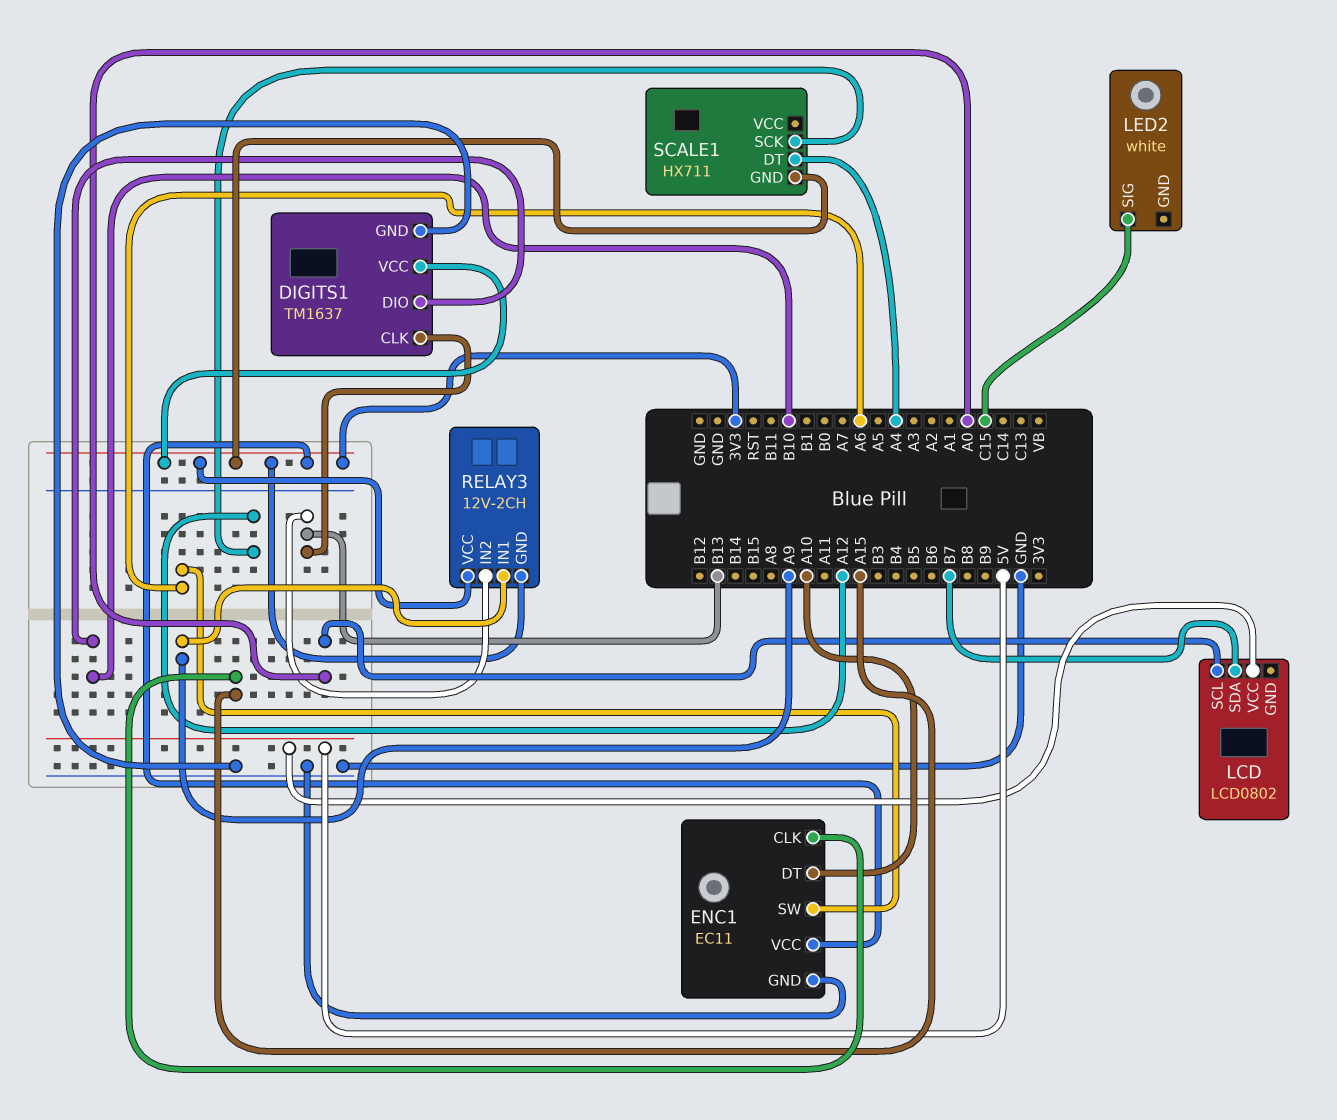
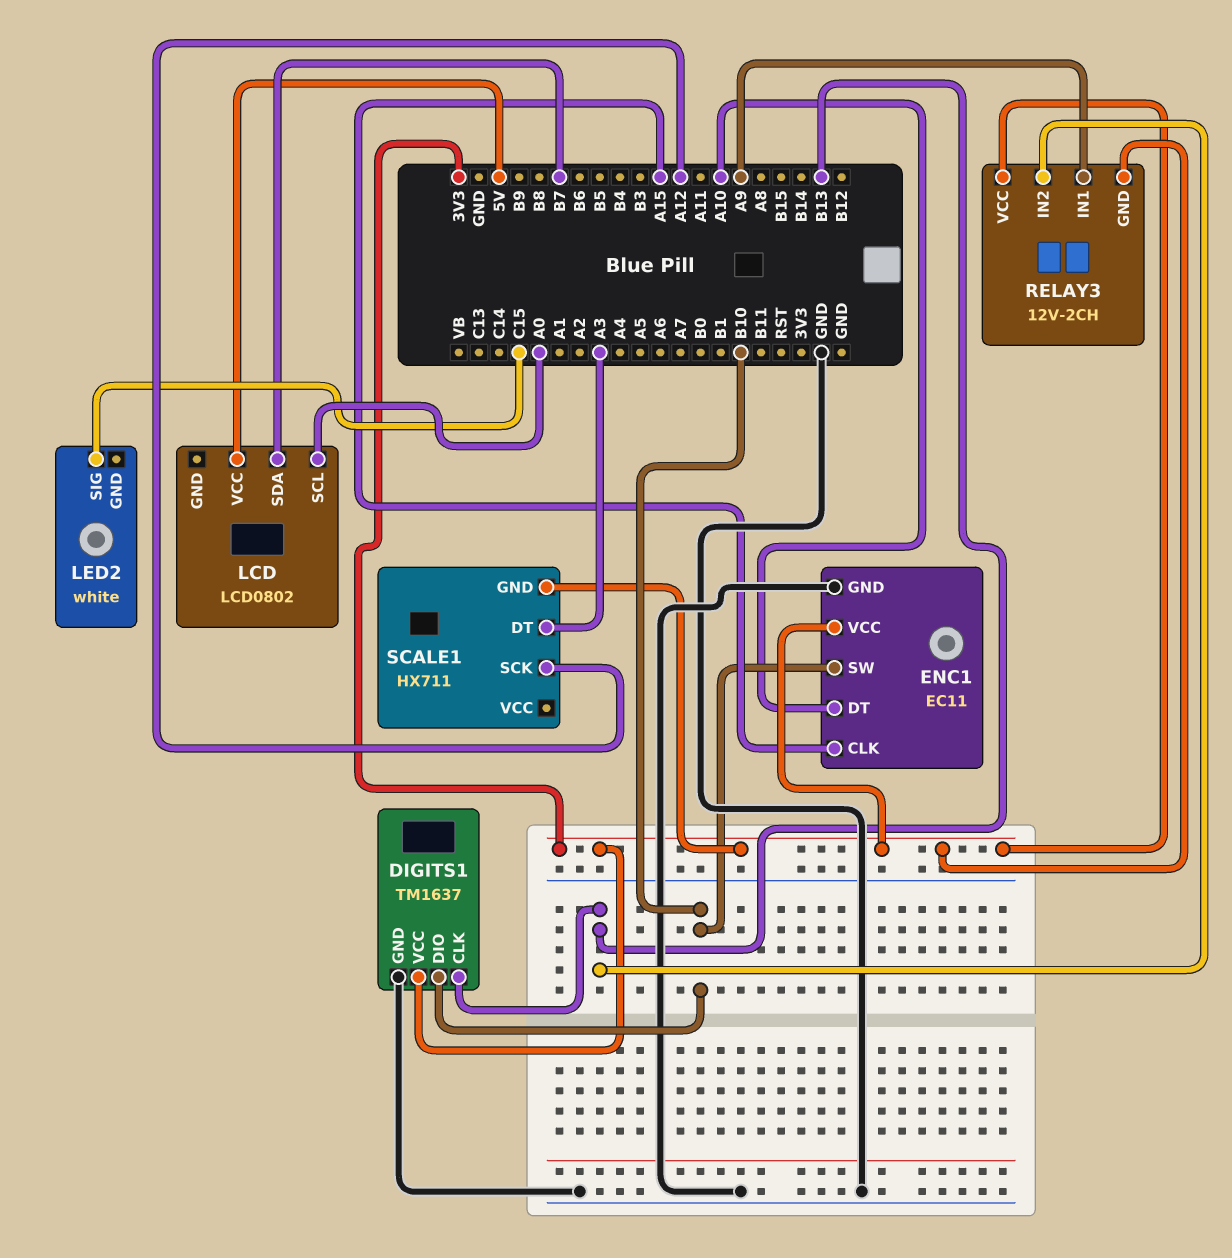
ENC1 pin SW: A6 -> B10
SCALE1 pin DT: A4 -> A3

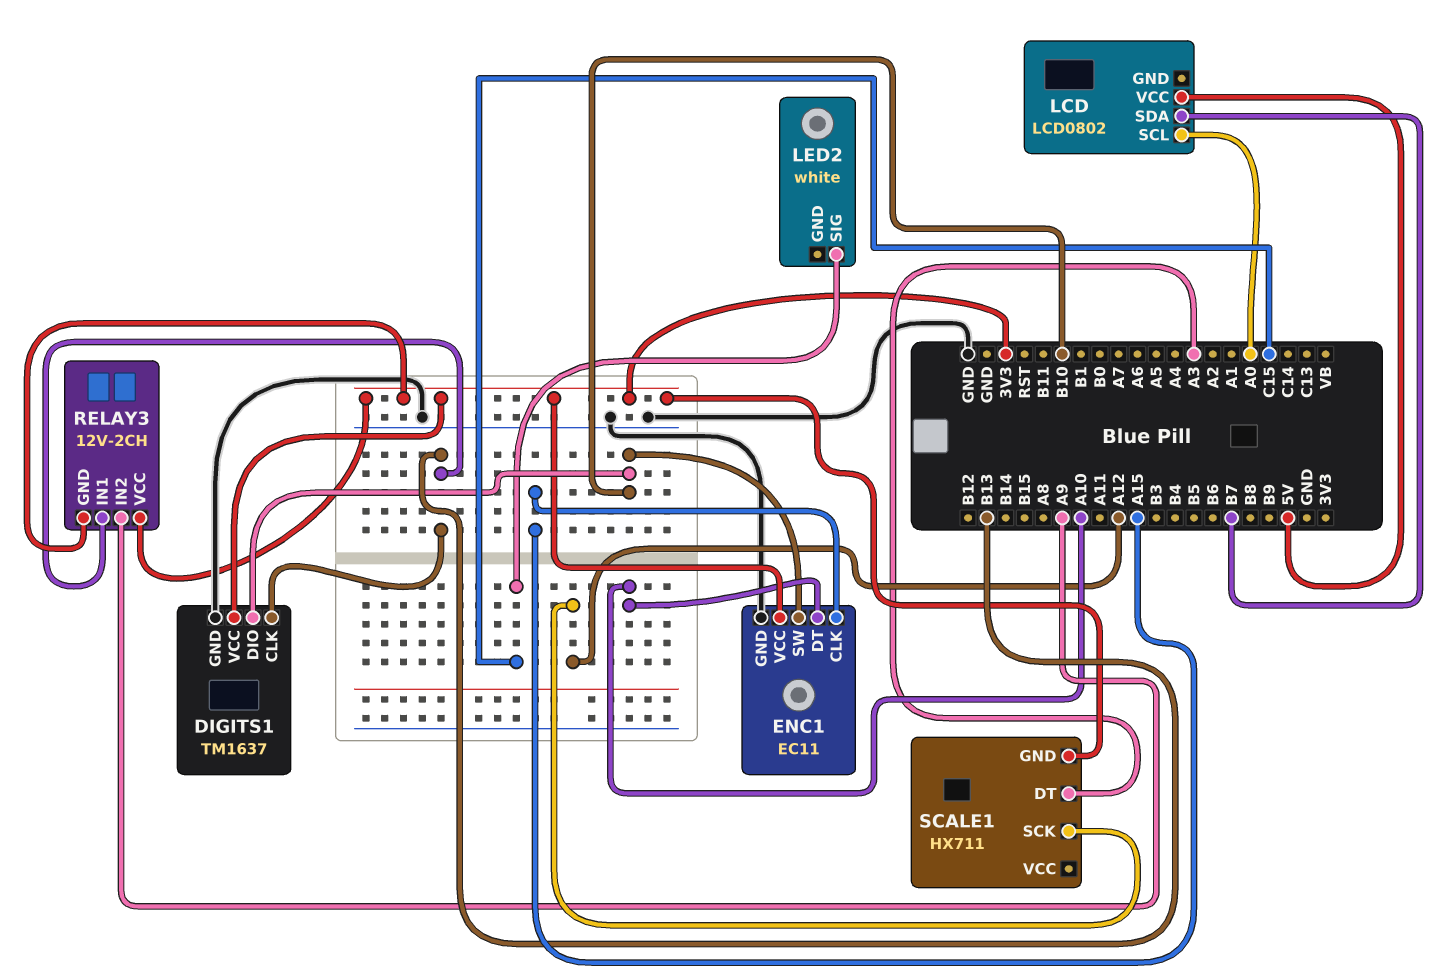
RELAY3 pin IN1: A9 -> B13
RELAY3 pin IN2: B13 -> A9

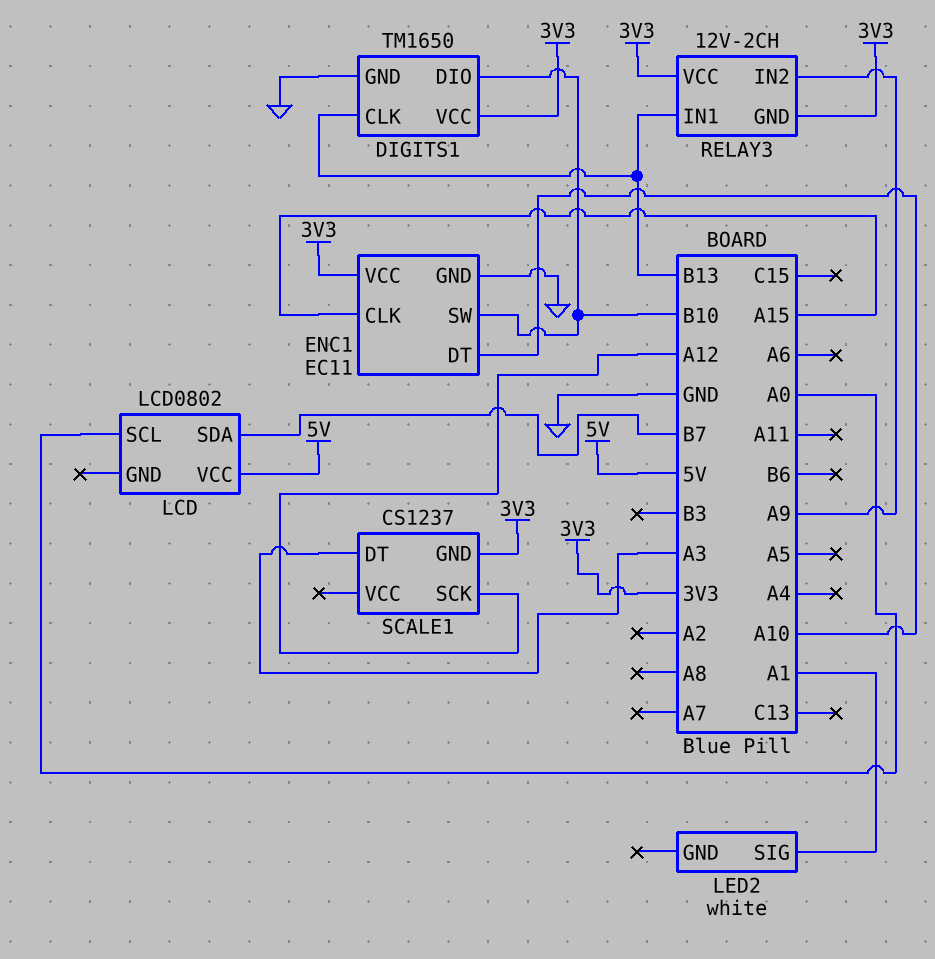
DIGITS1: TM1637 -> TM1650
LED2 pin SIG: C15 -> A1
SCALE1: HX711 -> CS1237

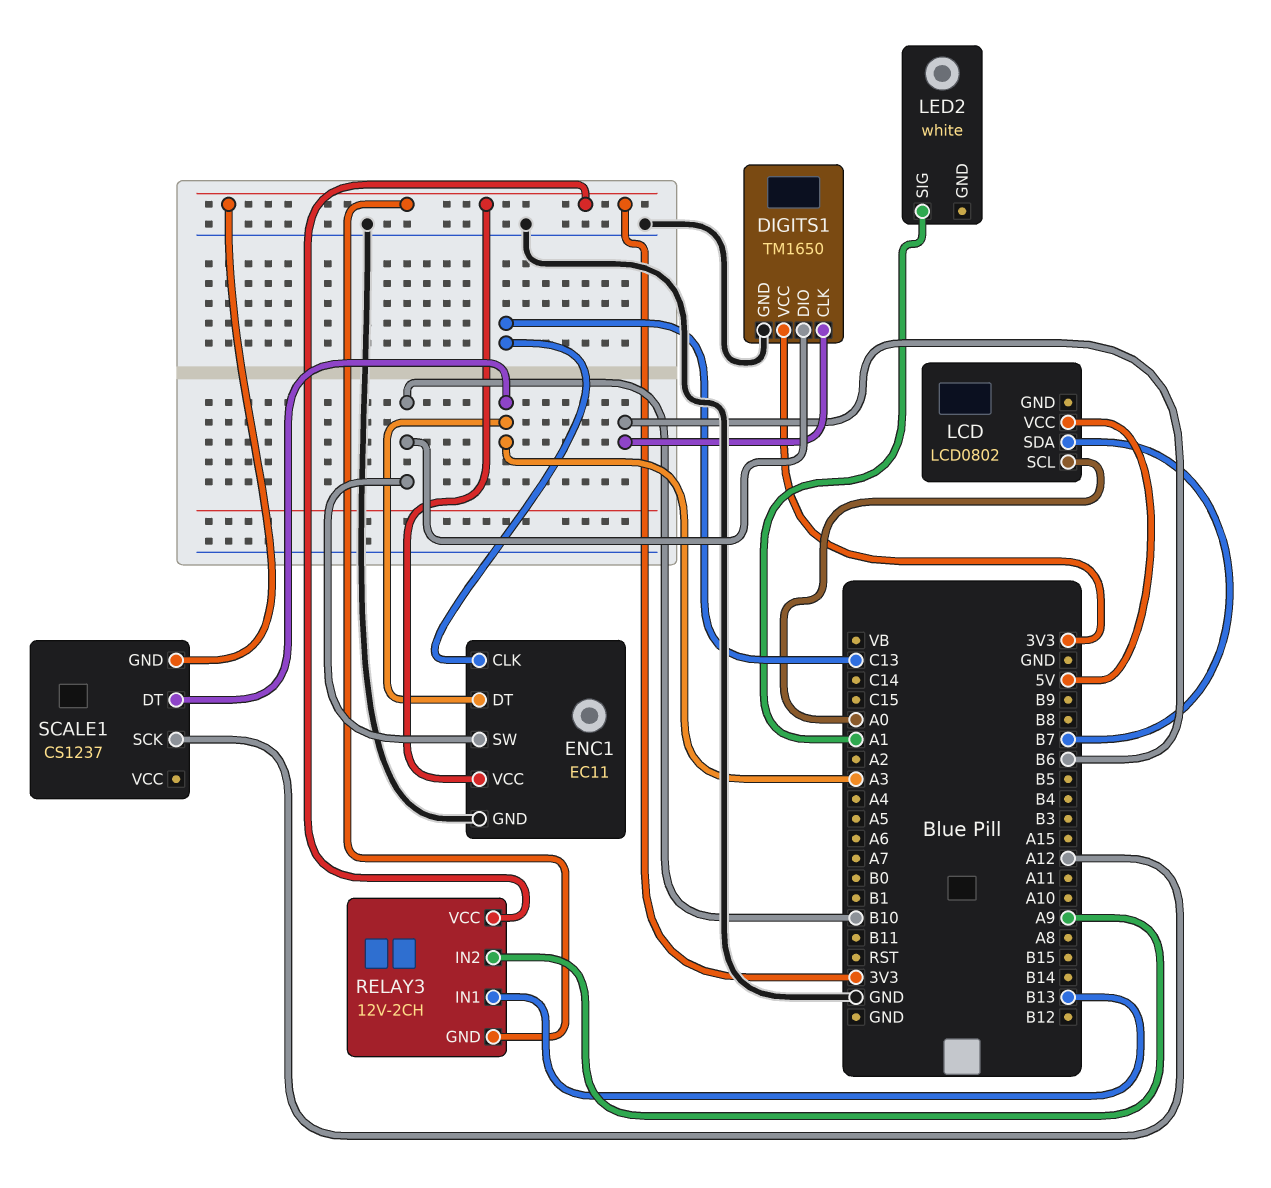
DIGITS1 pin CLK: B13 -> B6
ENC1 pin CLK: A15 -> C13
ENC1 pin DT: A10 -> A3

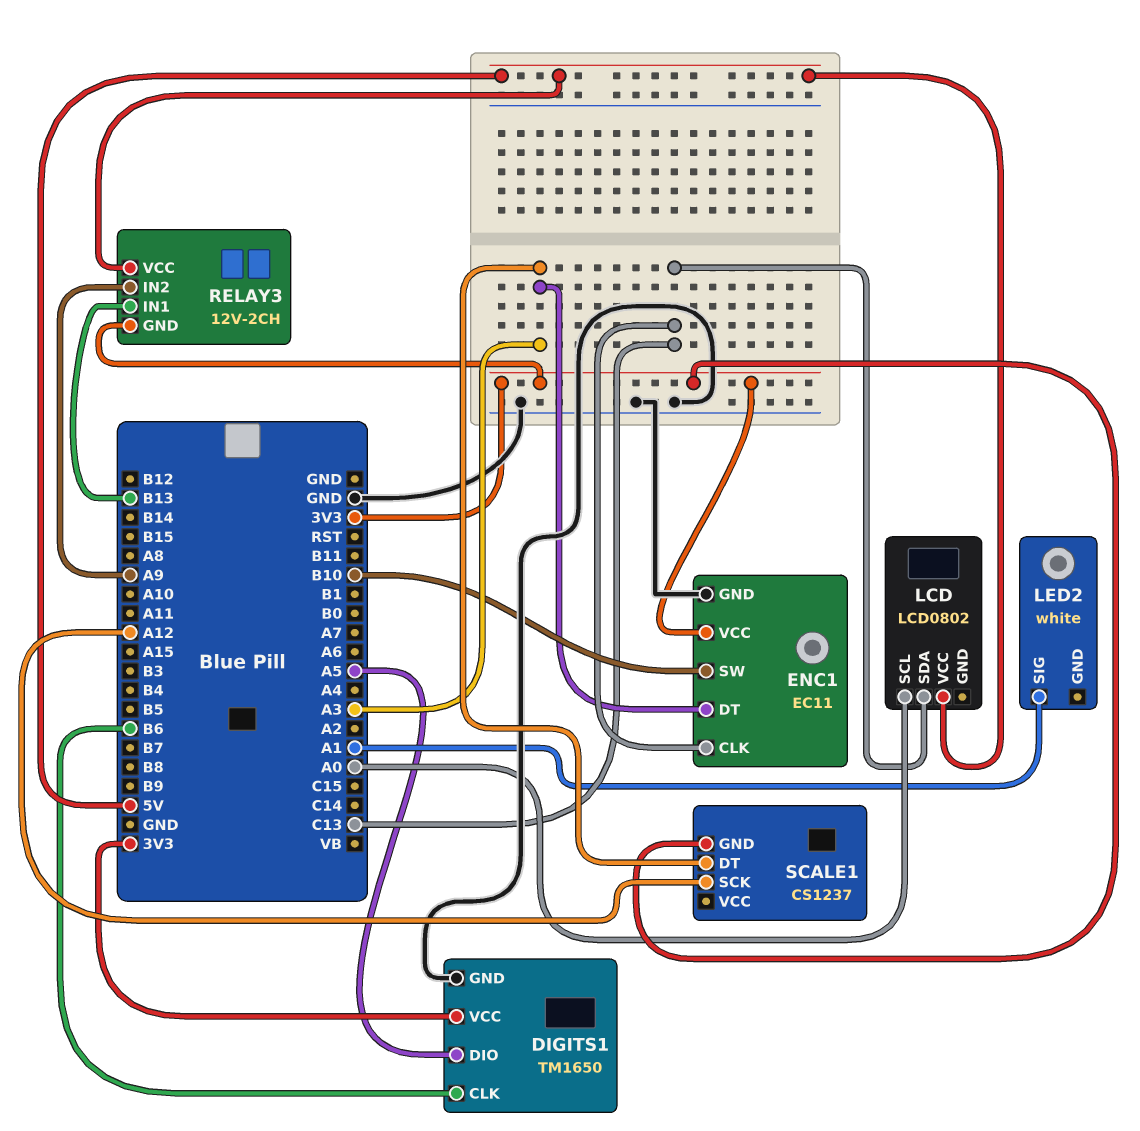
DIGITS1 pin DIO: B10 -> A5
LCD pin SDA: B7 -> C13
RELAY3 pin VCC: 3V3 -> 5V

